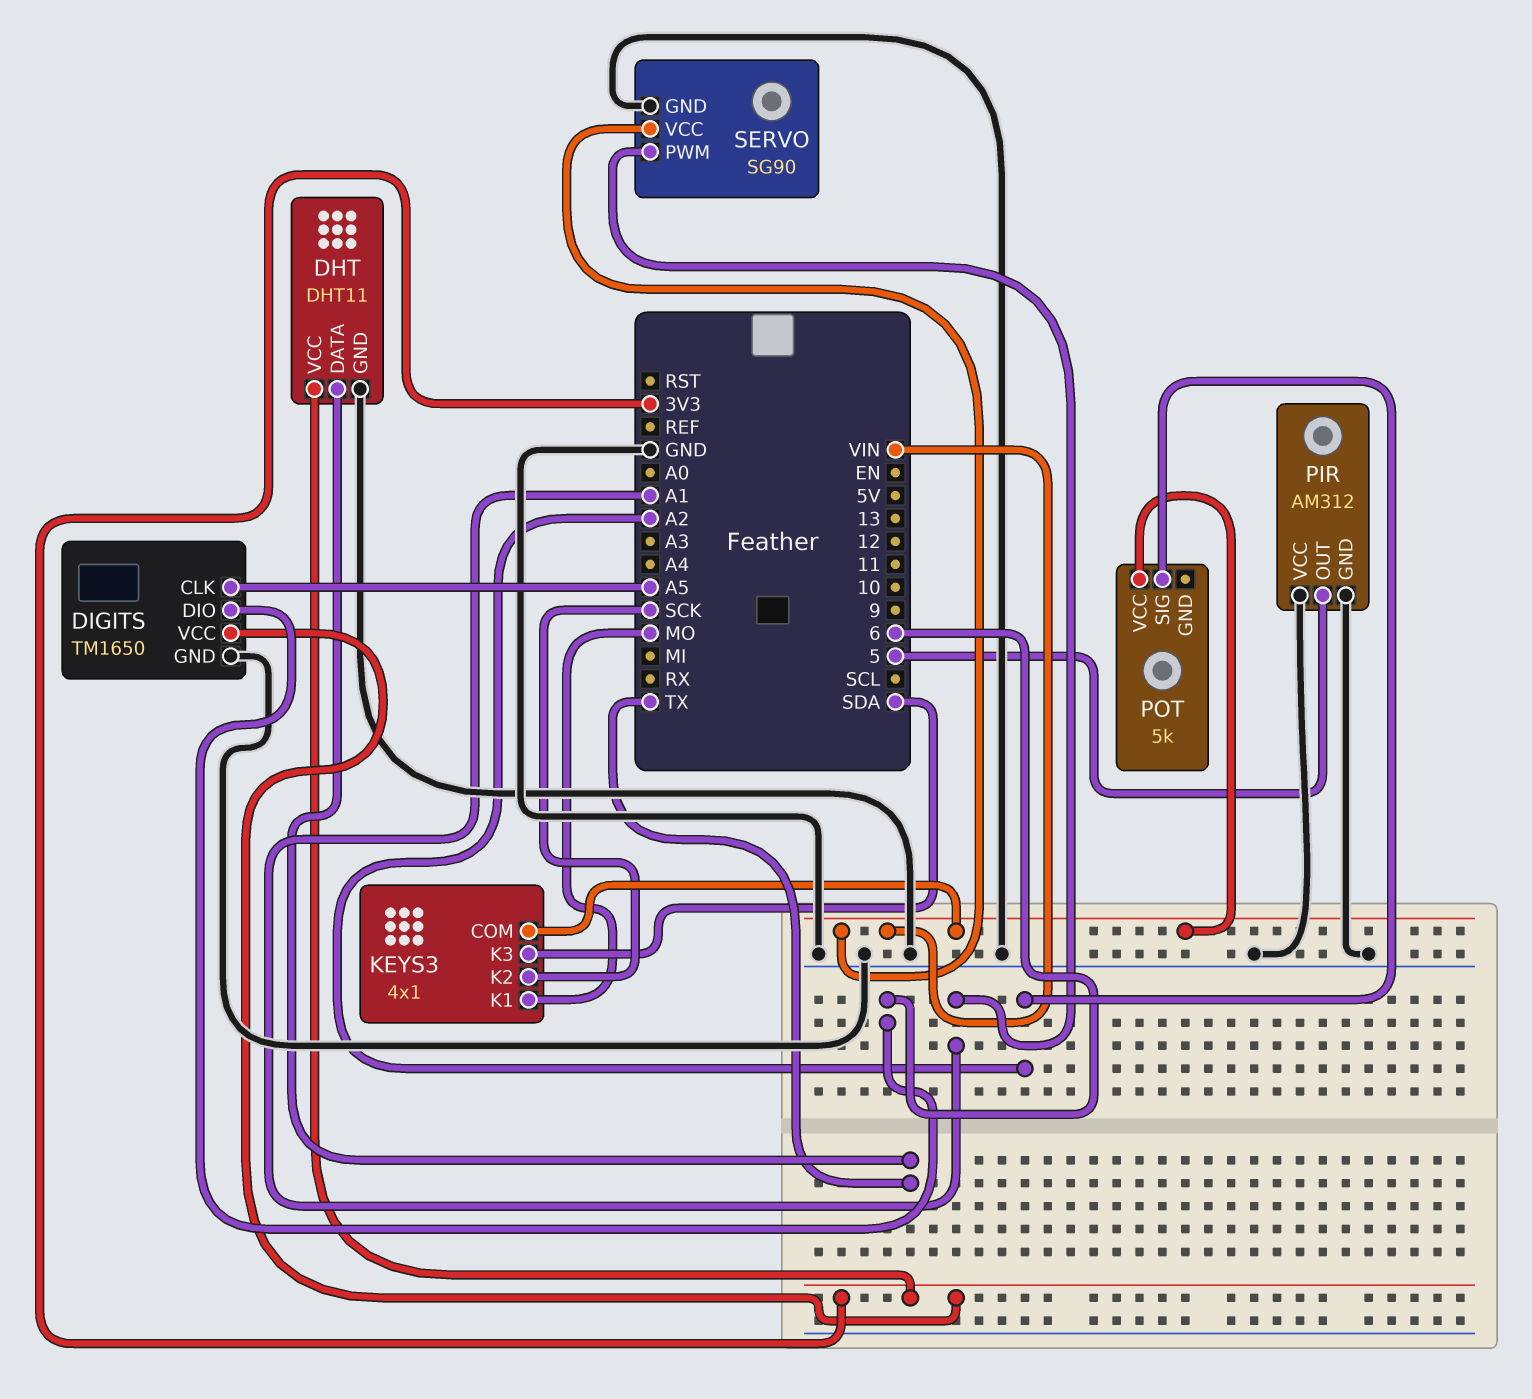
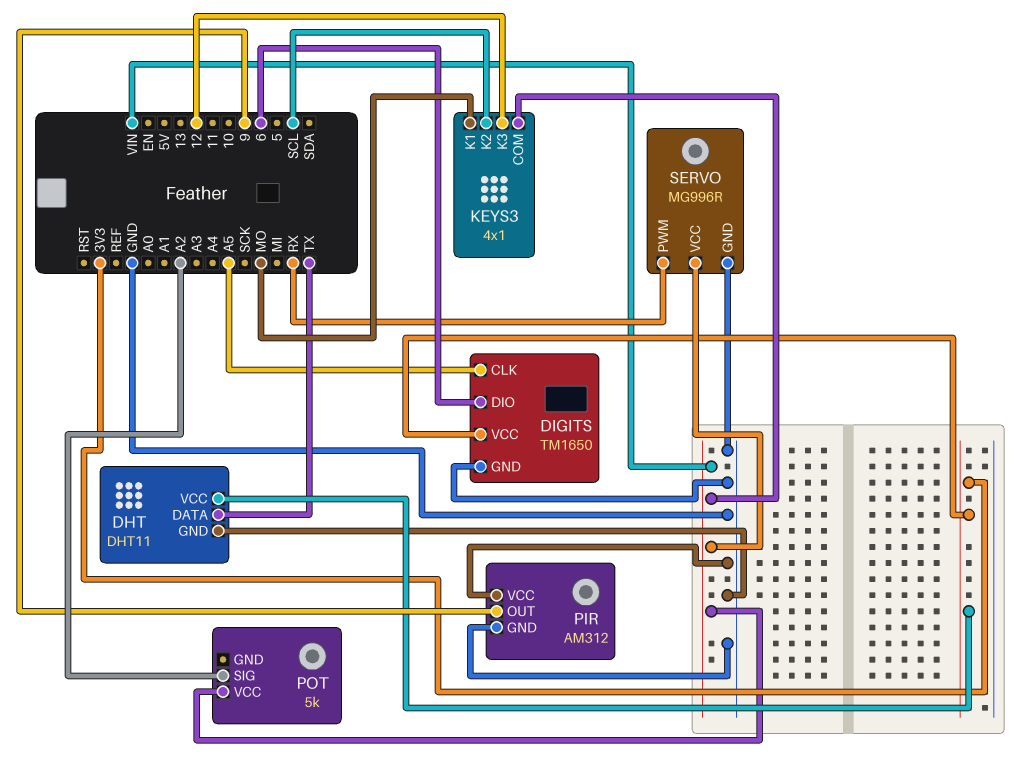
KEYS3 pin K2: SCK -> SCL
KEYS3 pin K3: SDA -> 12
PIR pin OUT: 5 -> 9
SERVO: SG90 -> MG996R
SERVO pin PWM: A1 -> RX

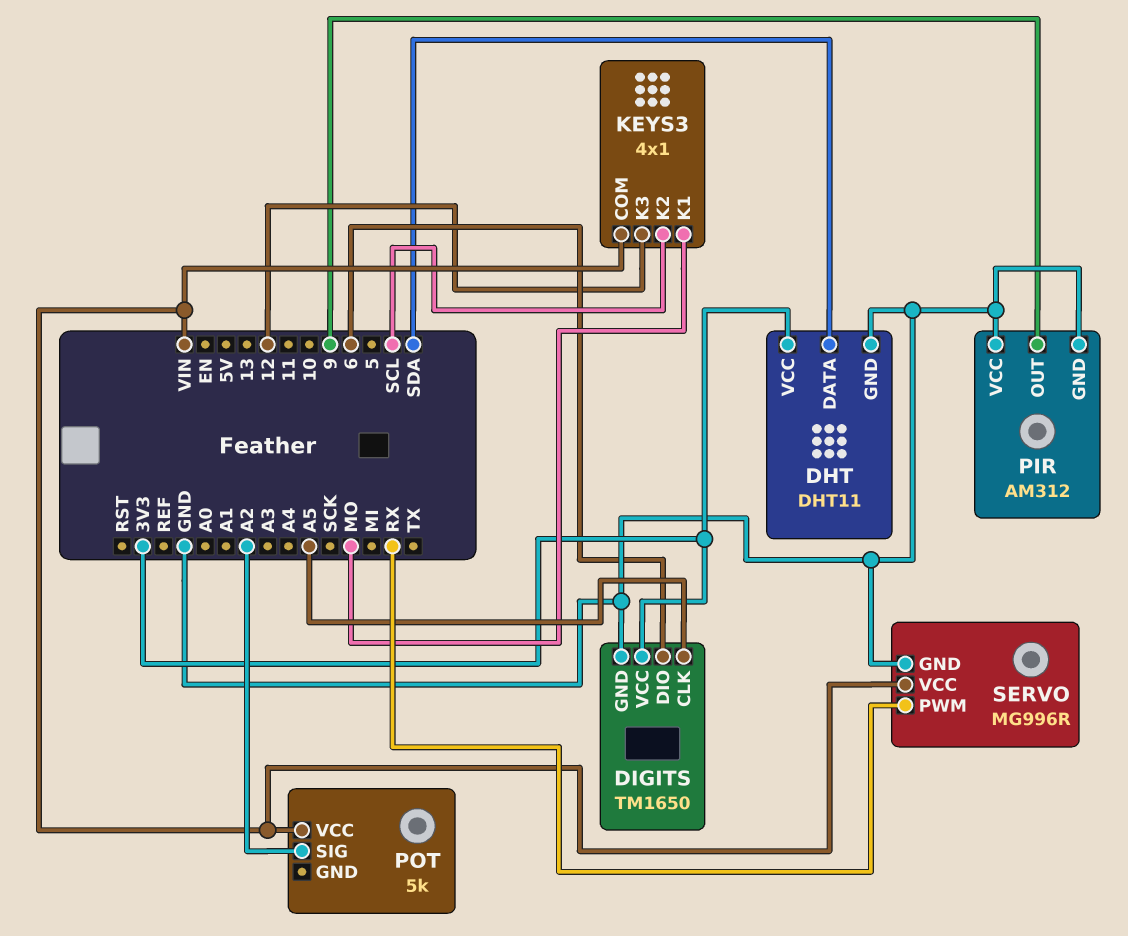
DHT pin DATA: TX -> SDA

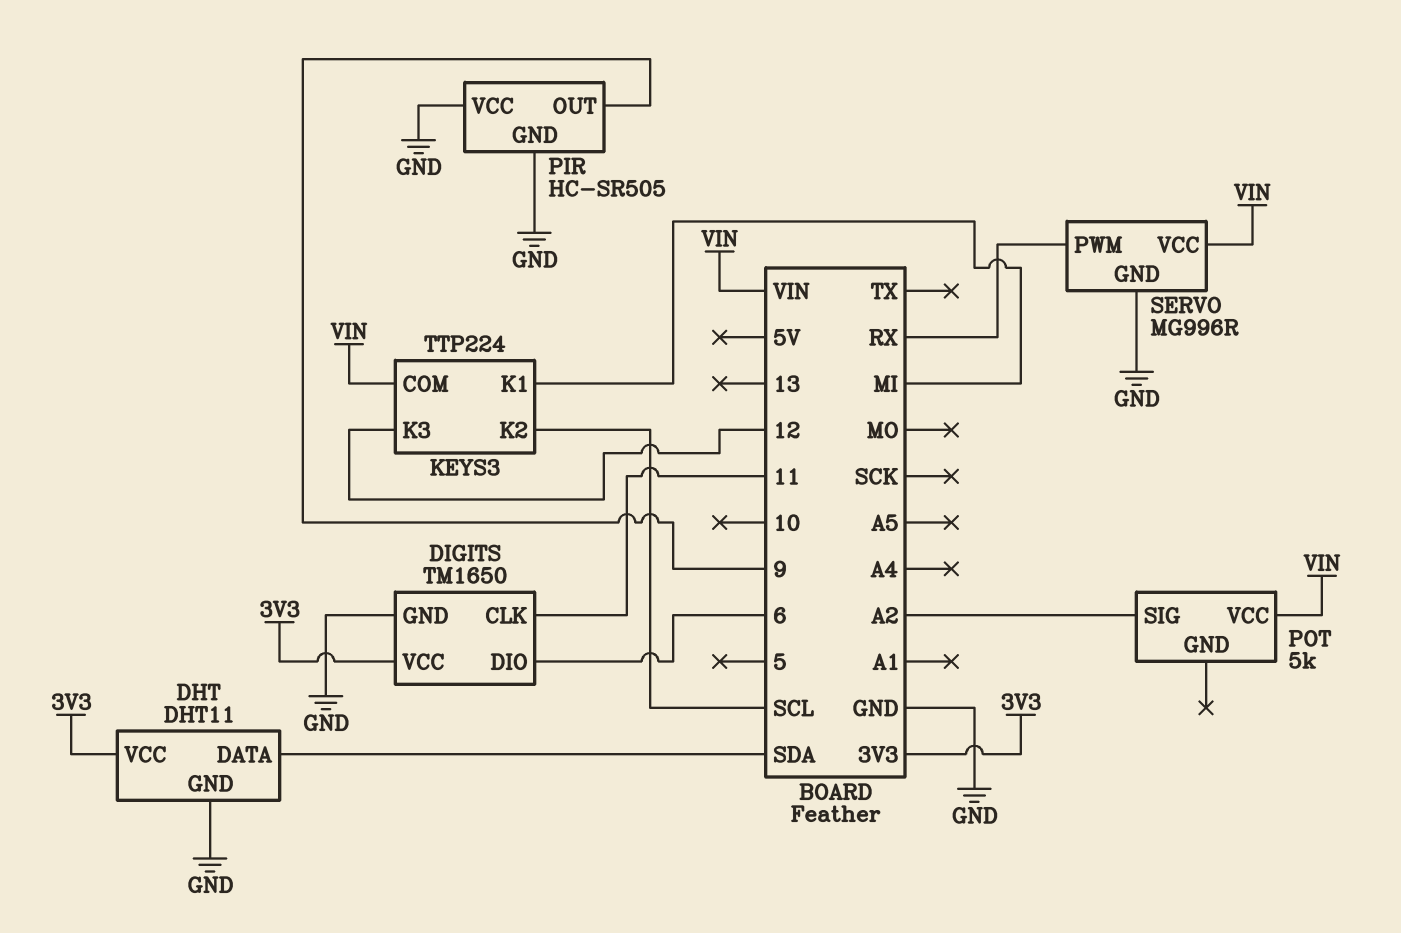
DIGITS pin CLK: A5 -> 11
KEYS3: 4x1 -> TTP224
KEYS3 pin K1: MO -> MI
PIR: AM312 -> HC-SR505

